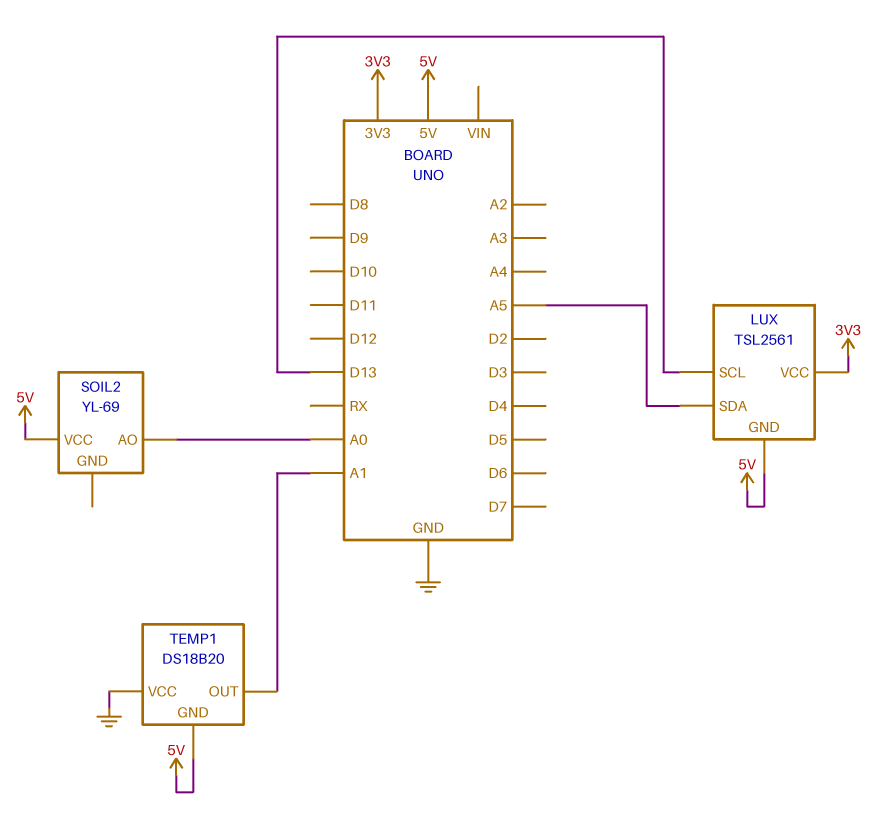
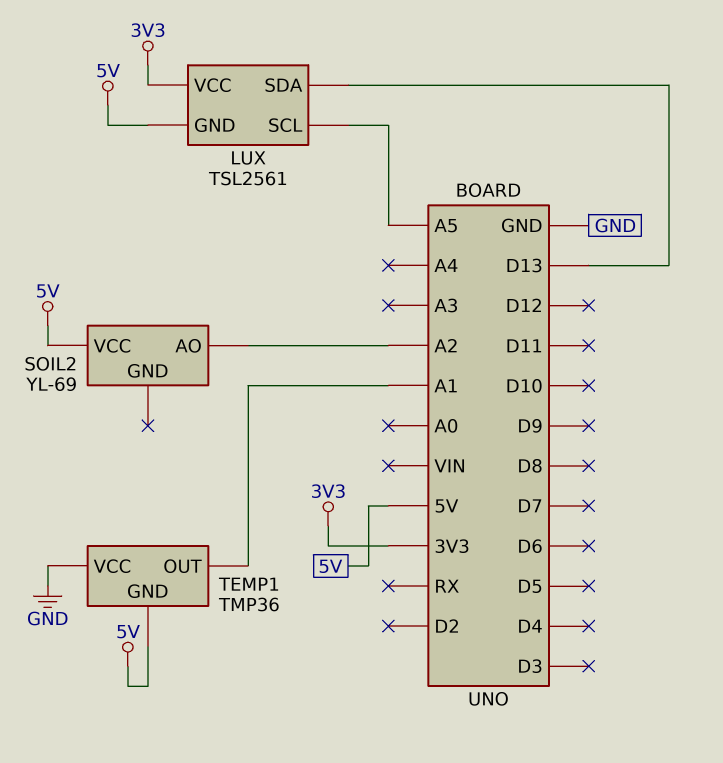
LUX pin SCL: D13 -> A5
LUX pin SDA: A5 -> D13
SOIL2 pin AO: A0 -> A2
TEMP1: DS18B20 -> TMP36

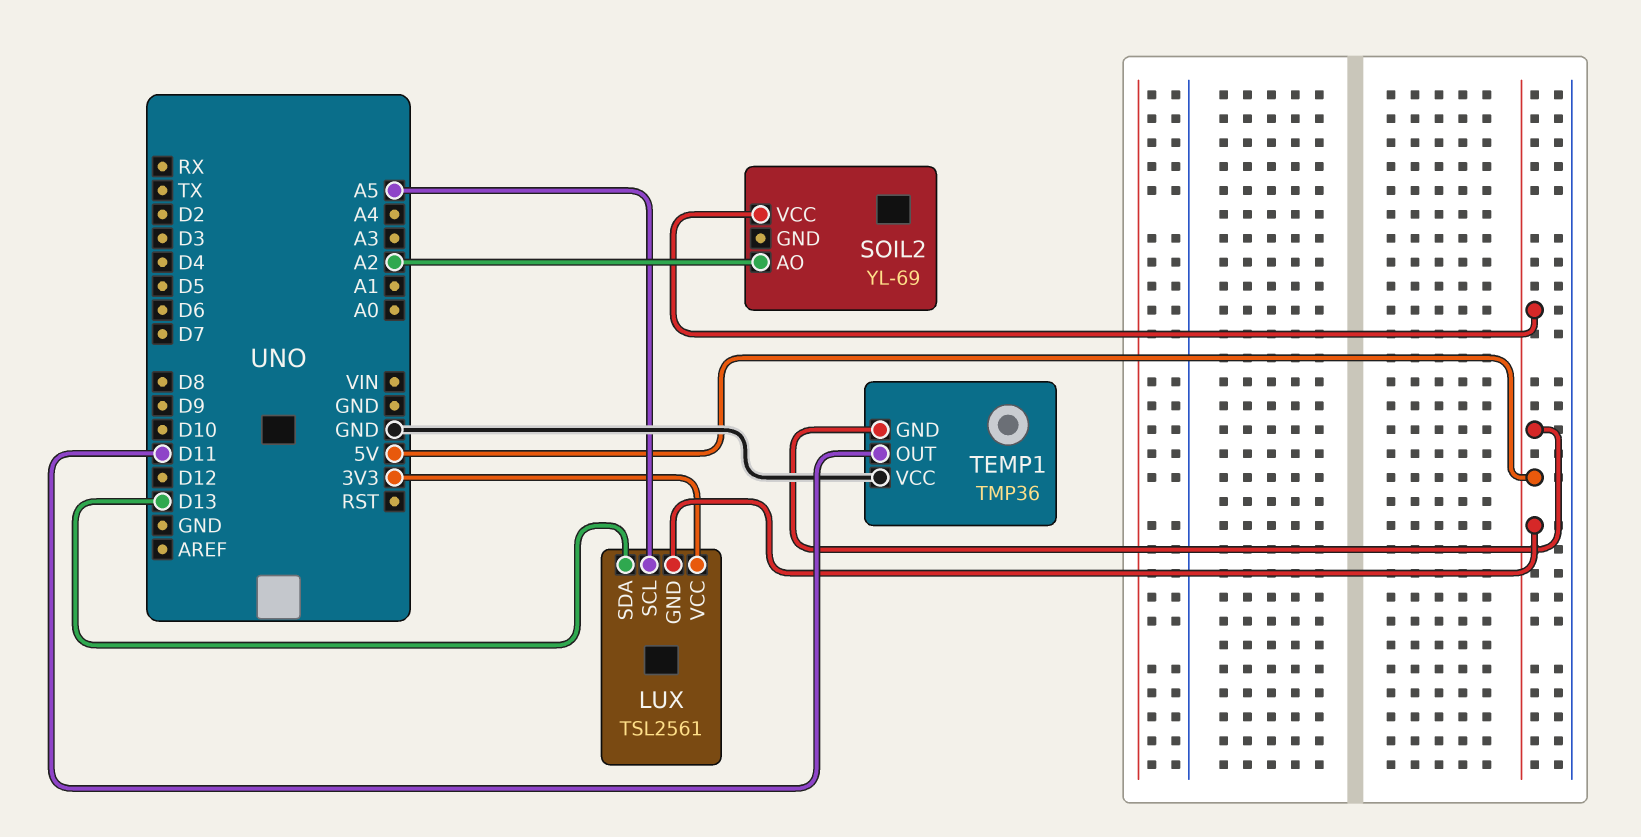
TEMP1 pin OUT: A1 -> D11

